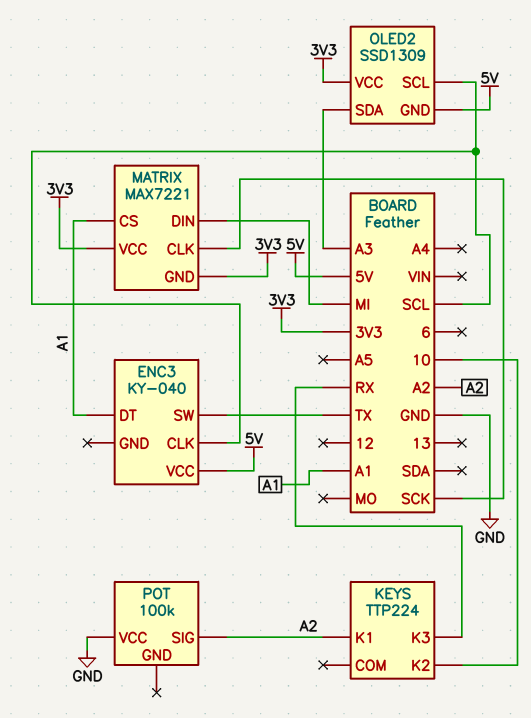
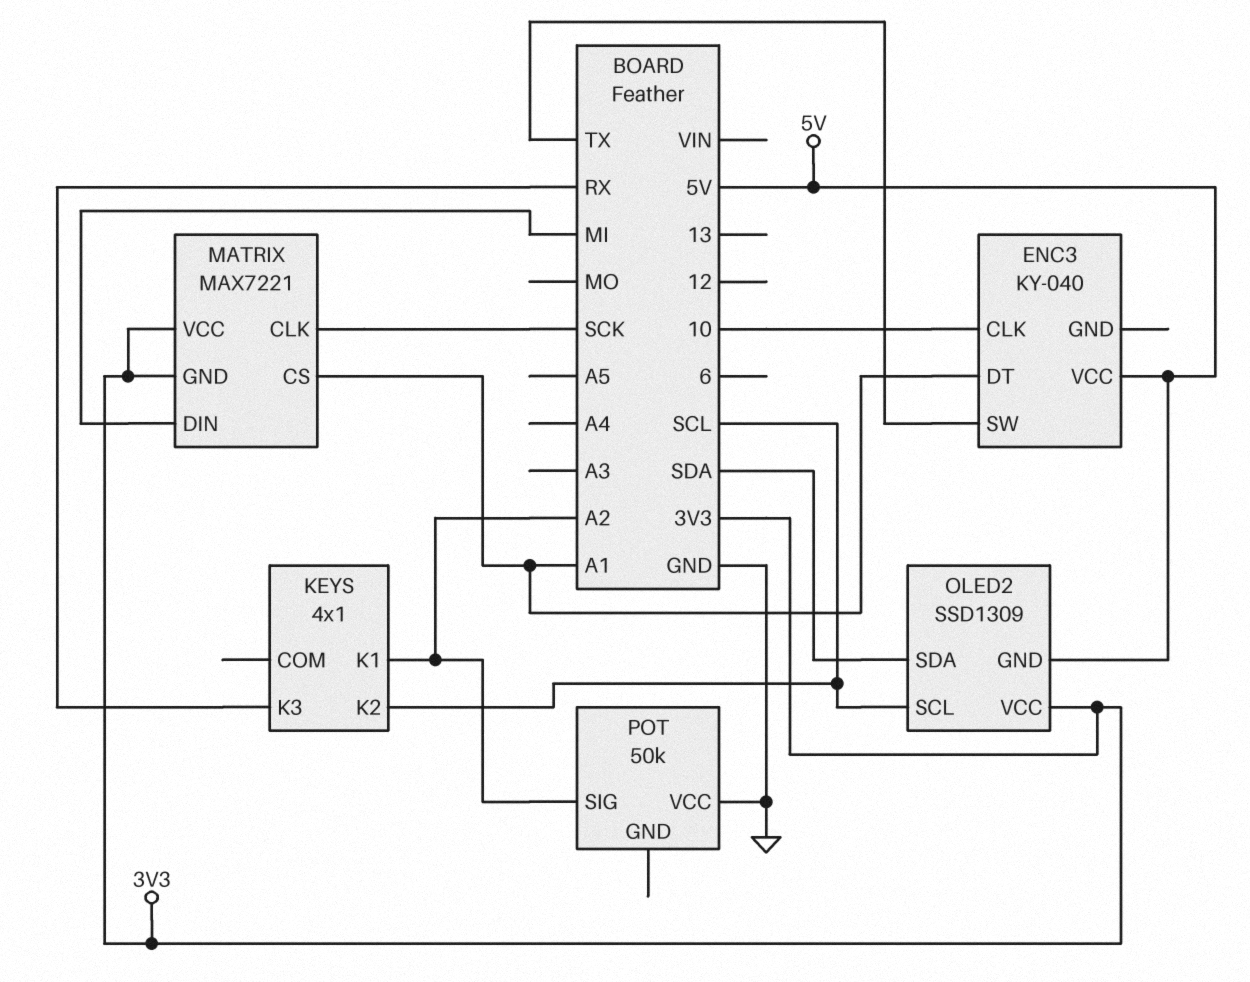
ENC3 pin CLK: SCL -> 10
KEYS: TTP224 -> 4x1
KEYS pin K2: 10 -> SCL
OLED2 pin SDA: A3 -> SDA
POT: 100k -> 50k

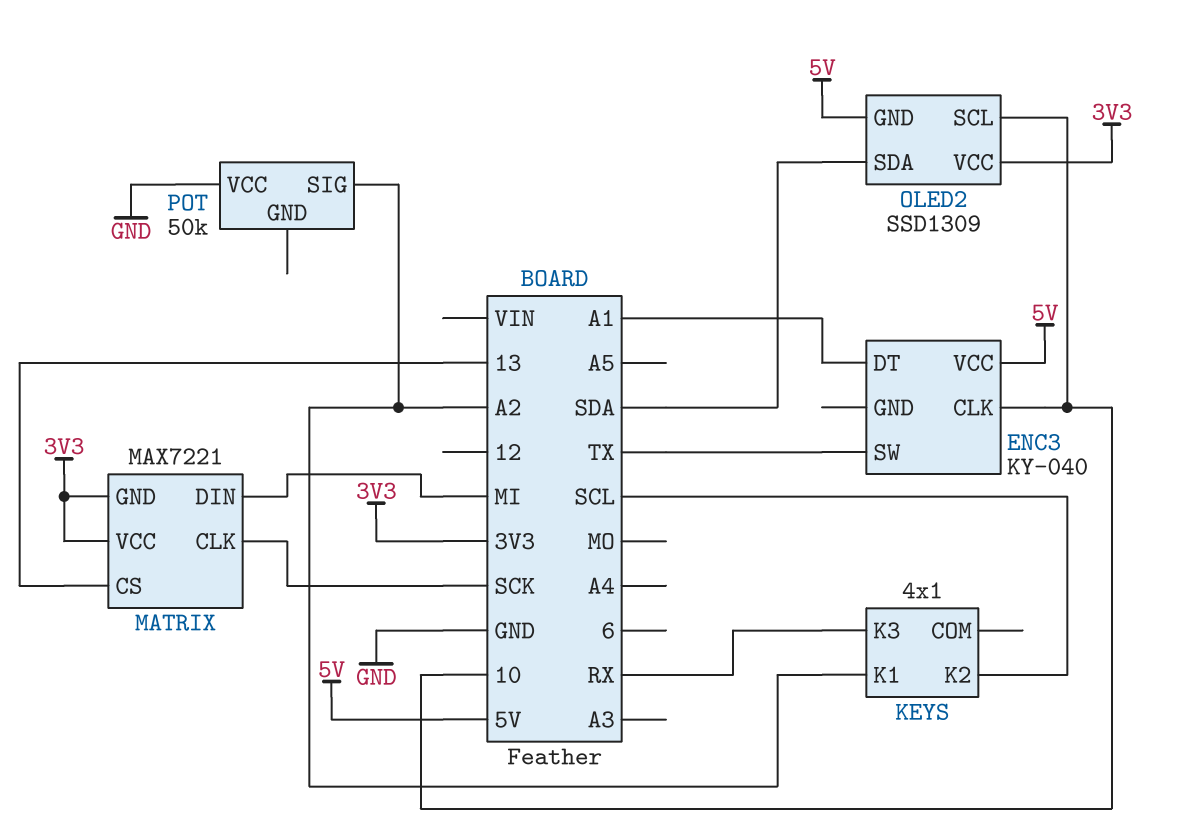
MATRIX pin CS: A1 -> 13
OLED2 pin SCL: SCL -> 10

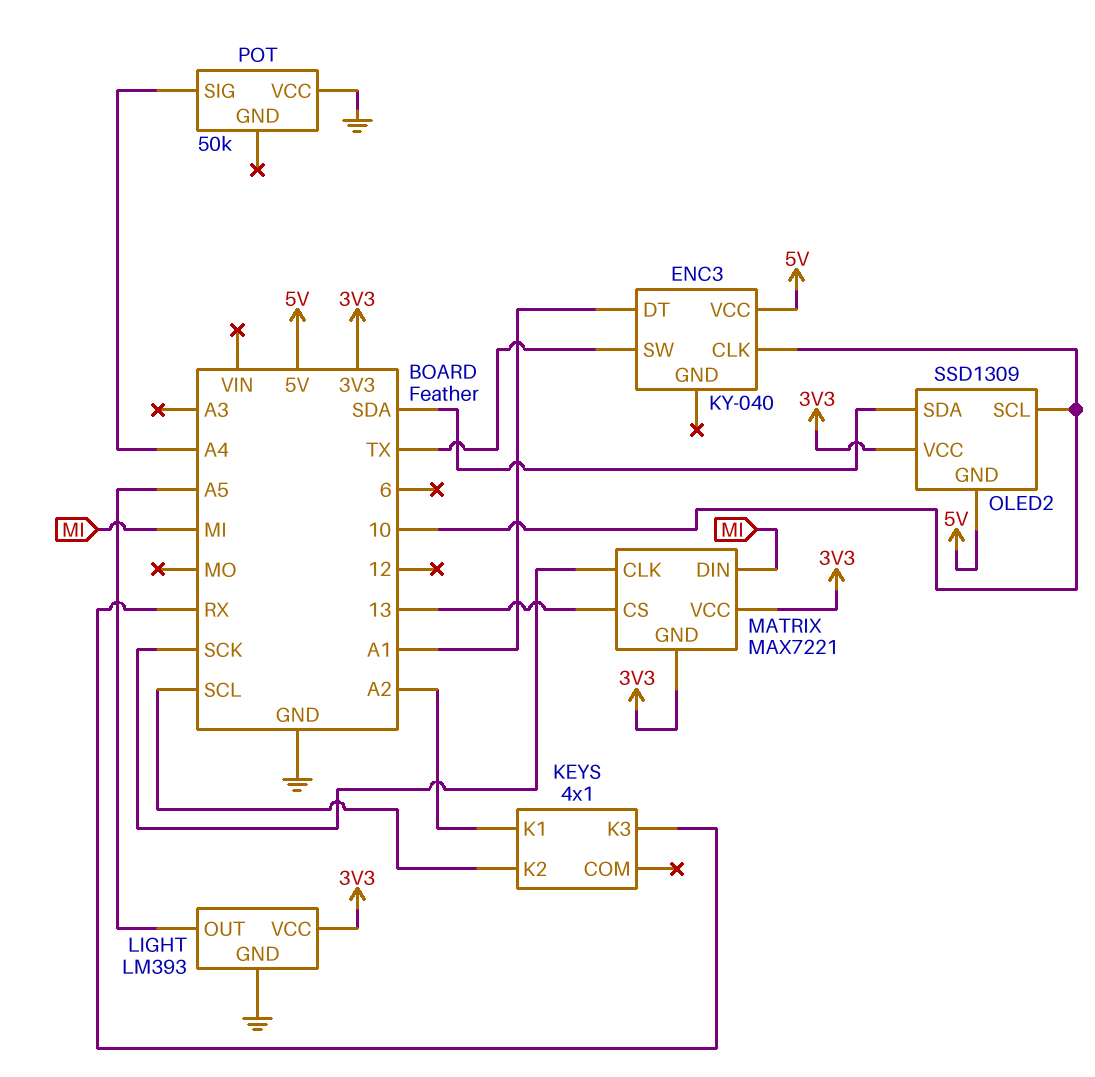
LIGHT: none -> LM393
LIGHT pin GND: none -> GND
LIGHT pin OUT: none -> A5
LIGHT pin VCC: none -> 3V3
POT pin SIG: A2 -> A4

